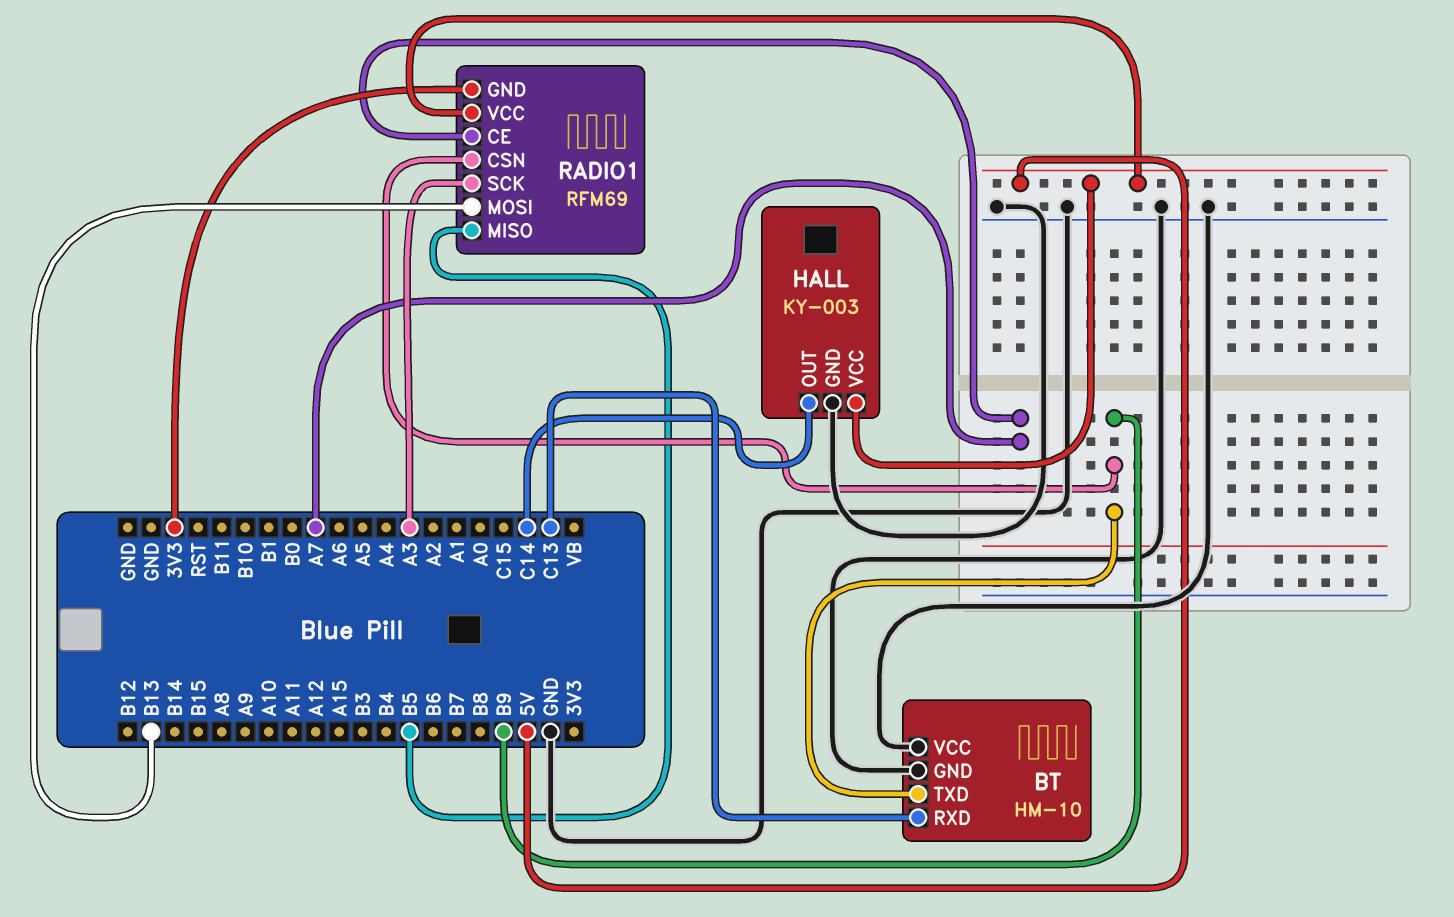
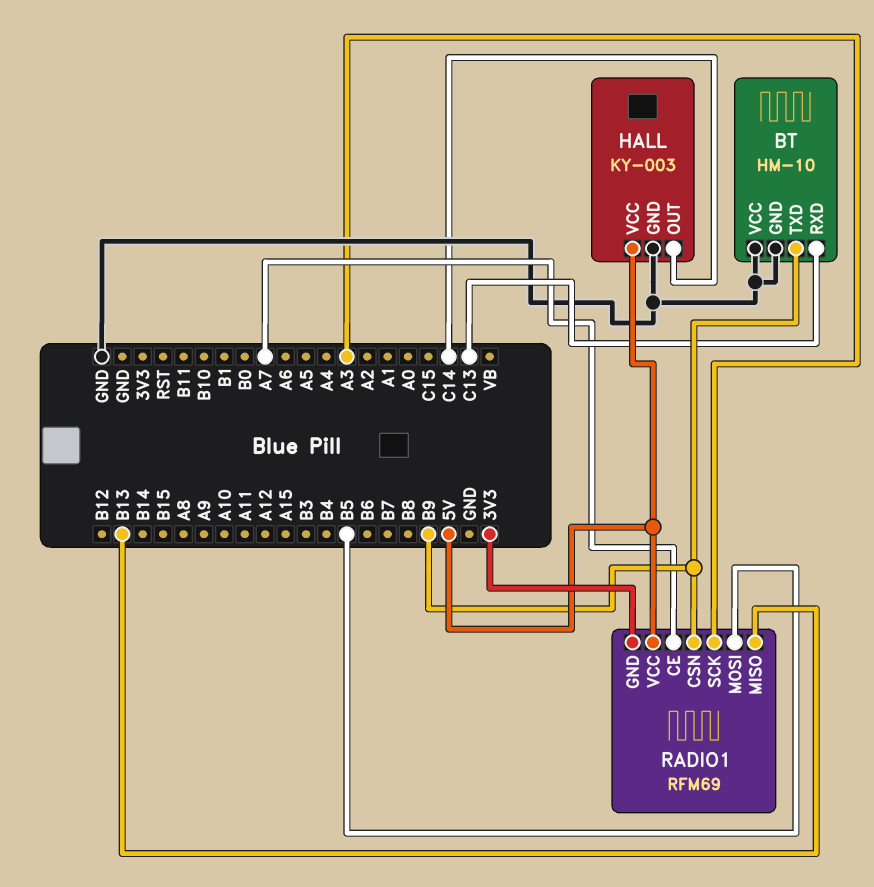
RADIO1 pin MISO: B5 -> B13
RADIO1 pin MOSI: B13 -> B5

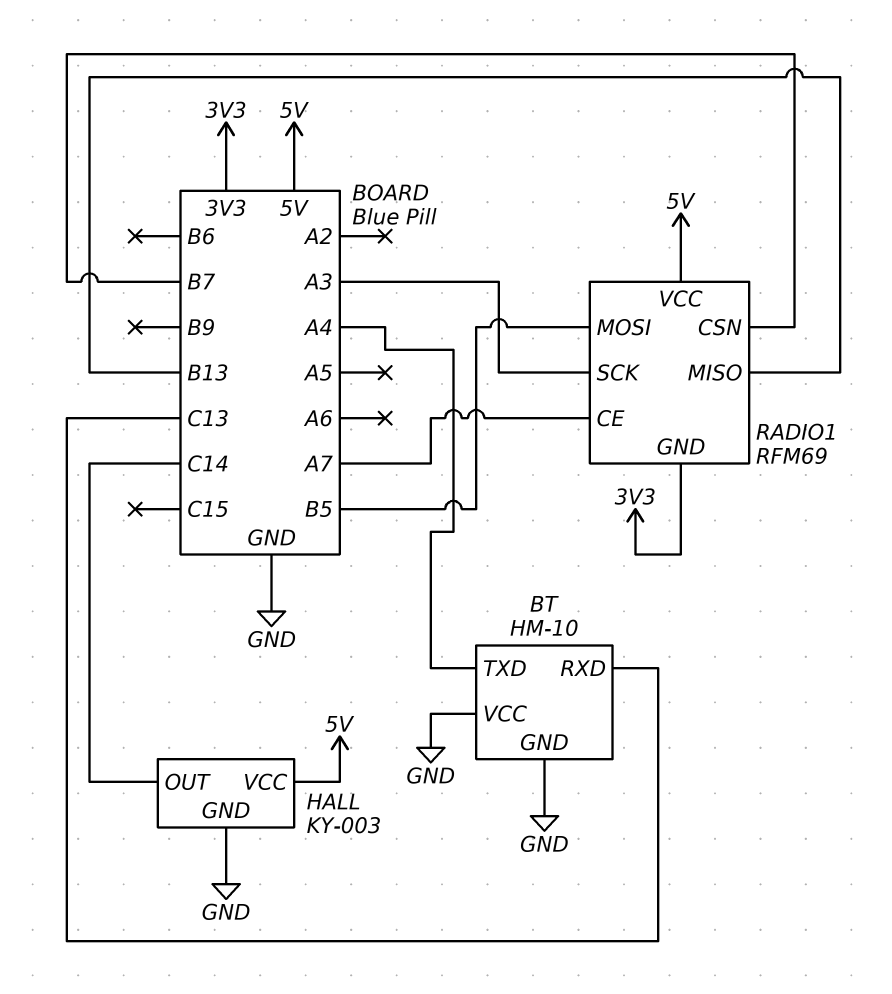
BT pin TXD: B9 -> A4
RADIO1 pin CSN: B9 -> B7

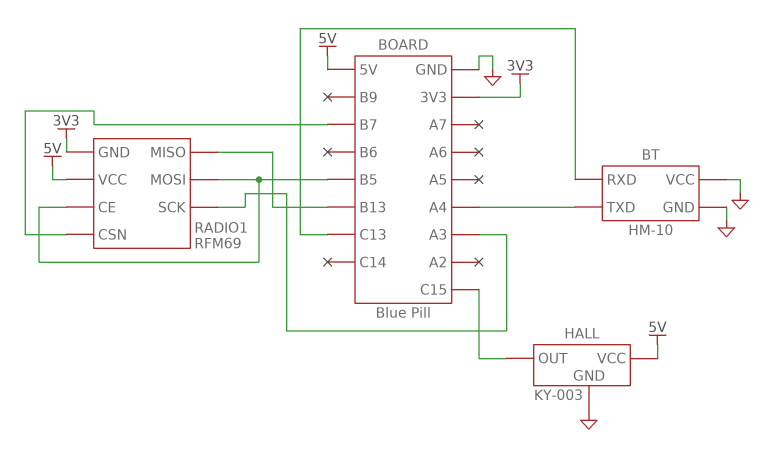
HALL pin OUT: C14 -> C15
RADIO1 pin CE: A7 -> B5

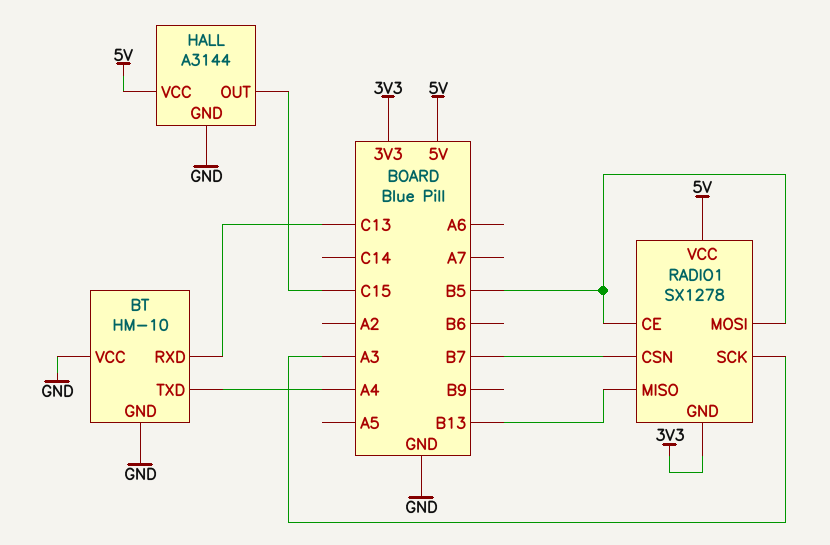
HALL: KY-003 -> A3144
RADIO1: RFM69 -> SX1278

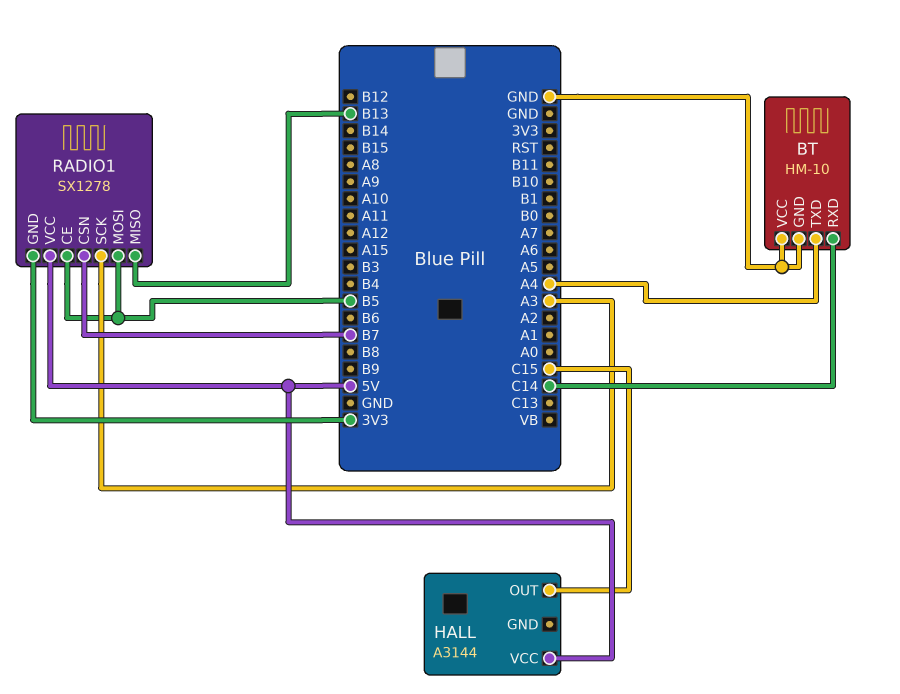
BT pin RXD: C13 -> C14
HALL pin GND: GND -> none

